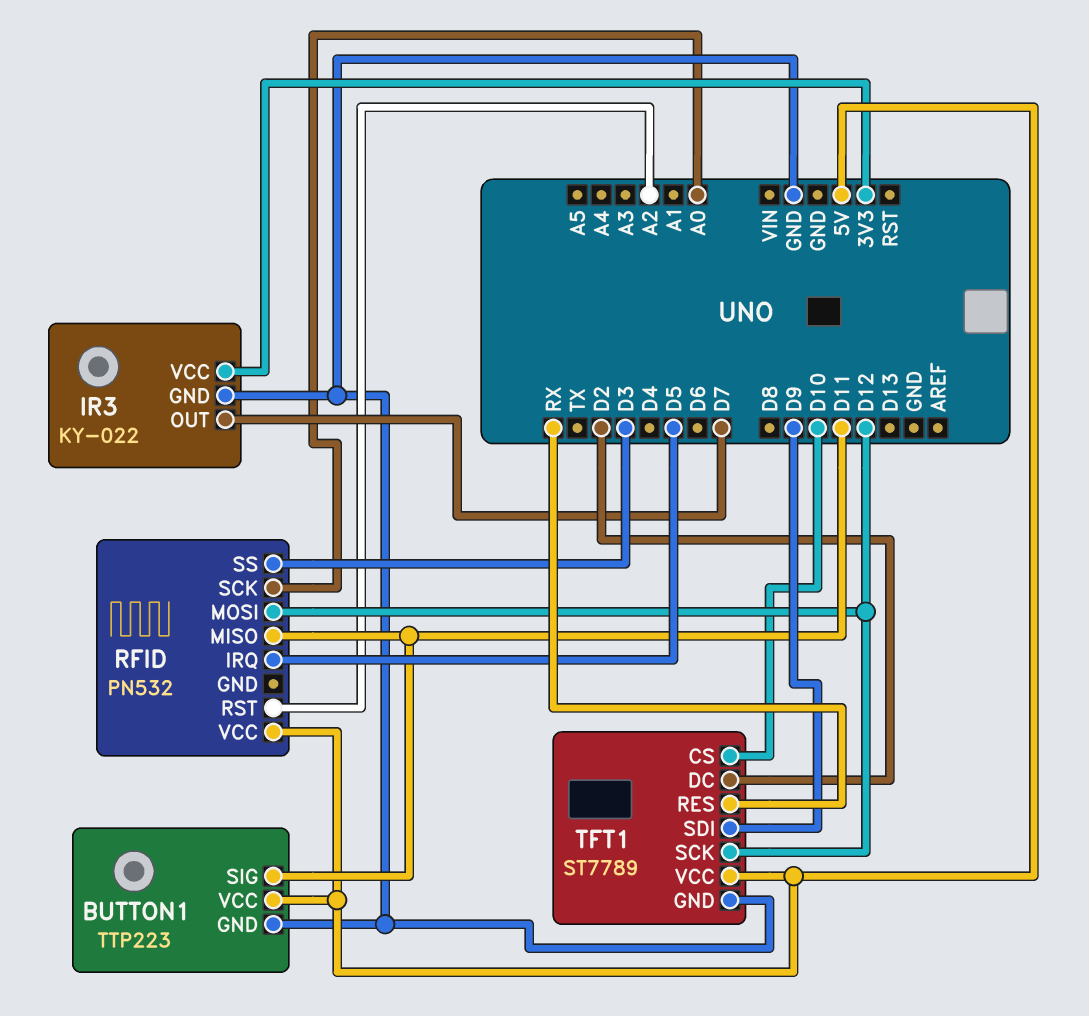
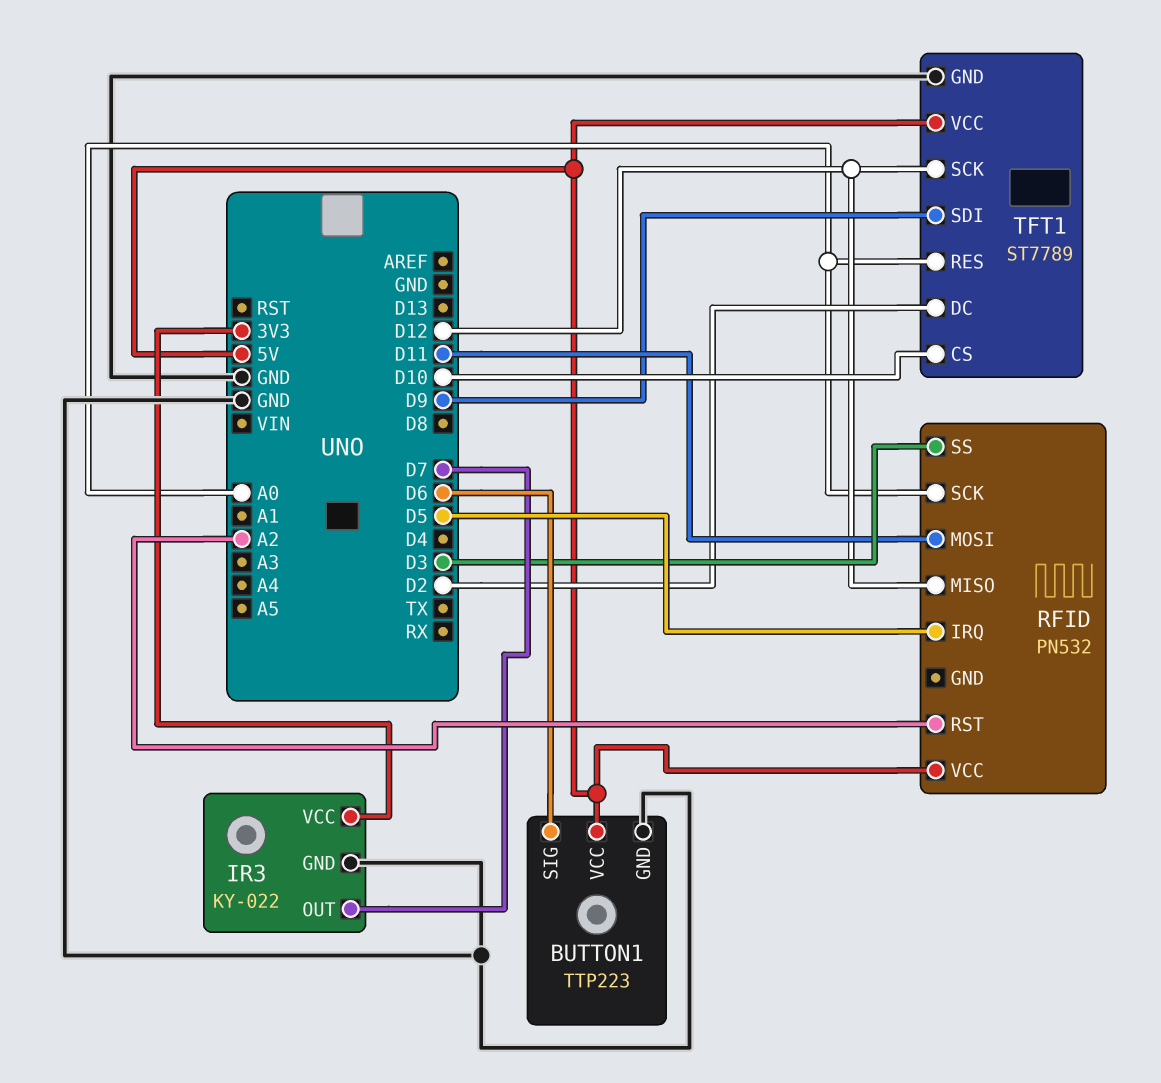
BUTTON1 pin SIG: D11 -> D6
RFID pin MISO: D11 -> D12
RFID pin MOSI: D12 -> D11
TFT1 pin RES: RX -> A0

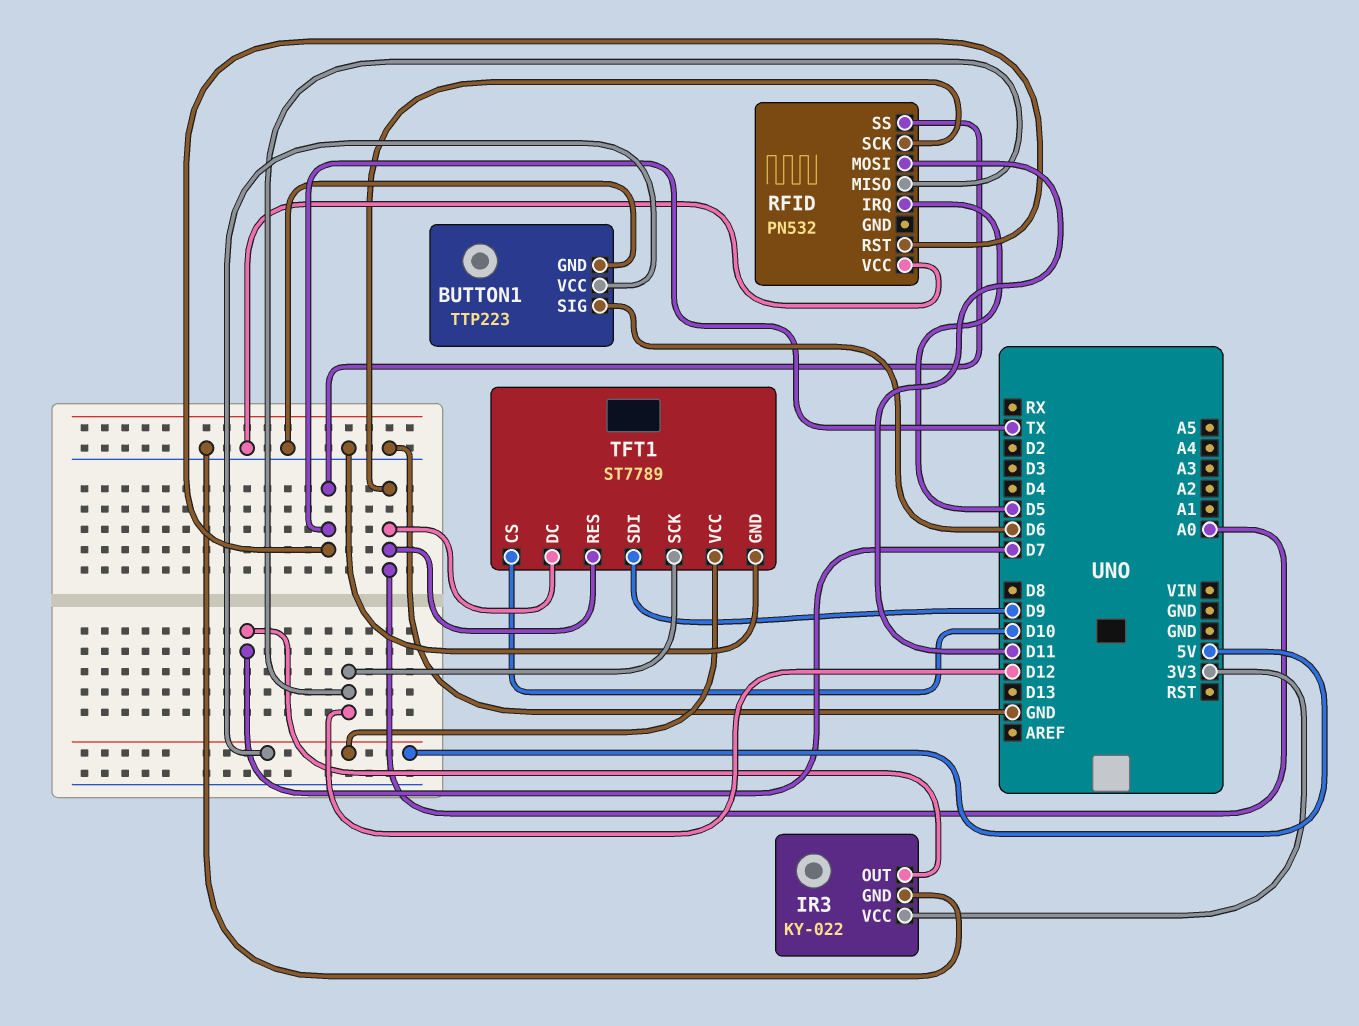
RFID pin RST: A2 -> TX
RFID pin SS: D3 -> TX
RFID pin VCC: 5V -> GND
TFT1 pin DC: D2 -> A0

